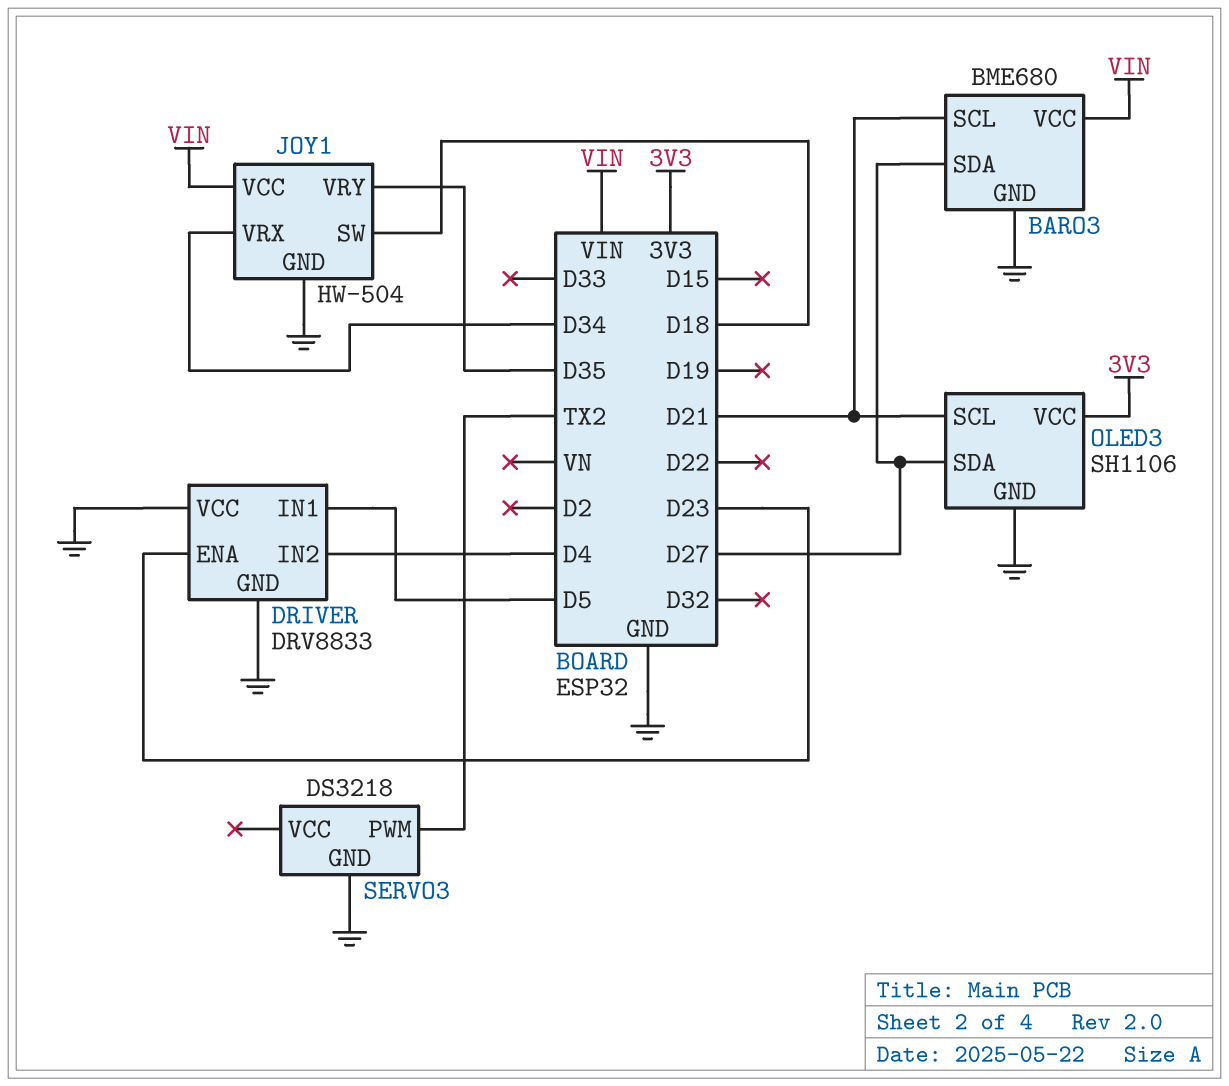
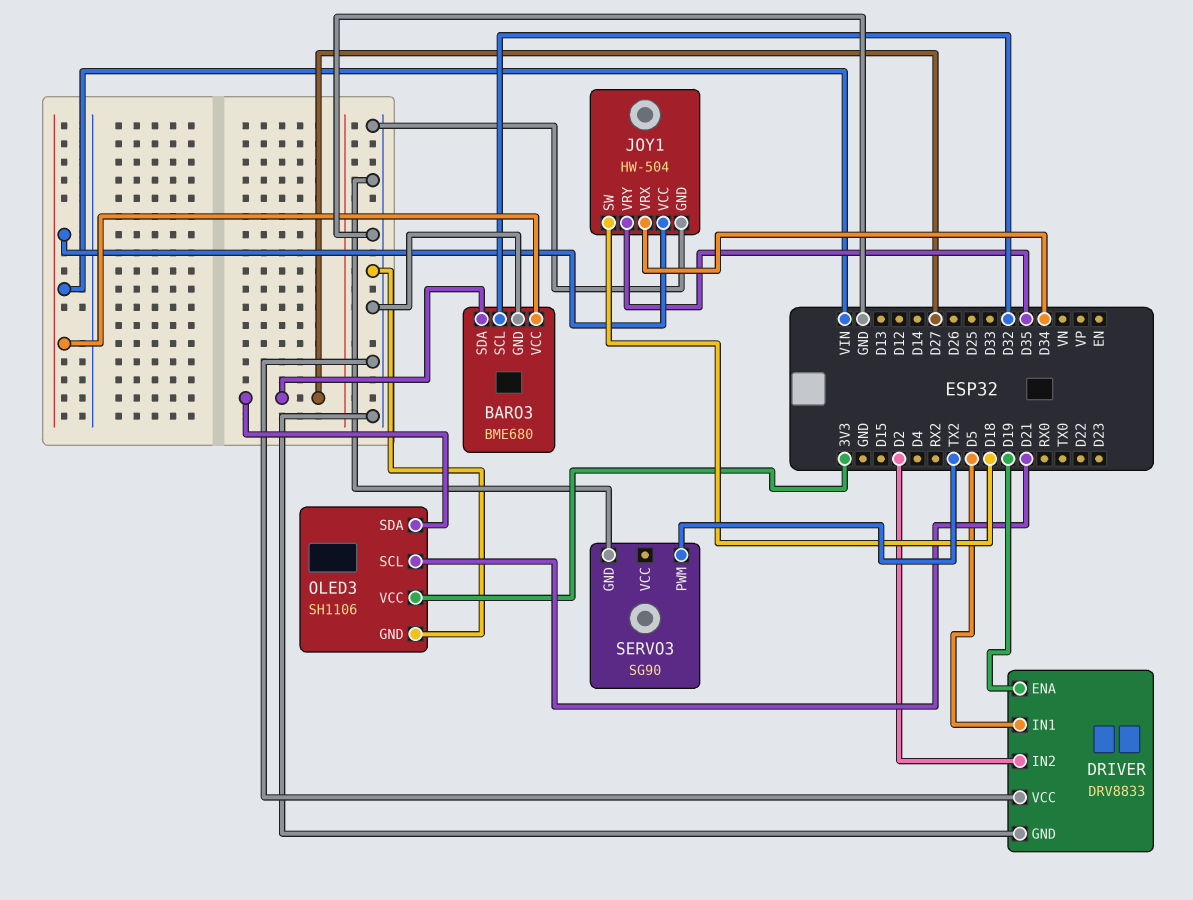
BARO3 pin SCL: D21 -> D32
DRIVER pin ENA: D23 -> D19
DRIVER pin IN2: D4 -> D2
SERVO3: DS3218 -> SG90

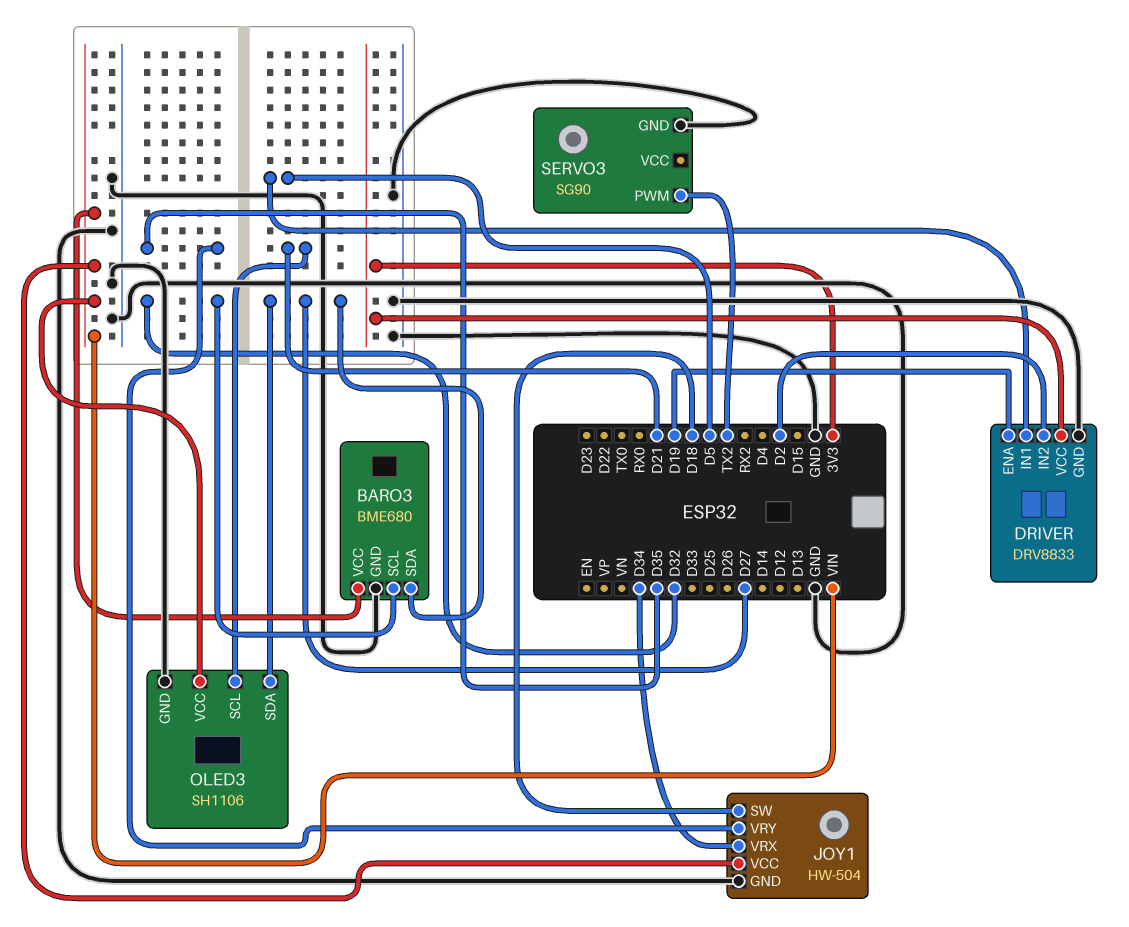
DRIVER pin VCC: GND -> 3V3
OLED3 pin VCC: 3V3 -> VIN

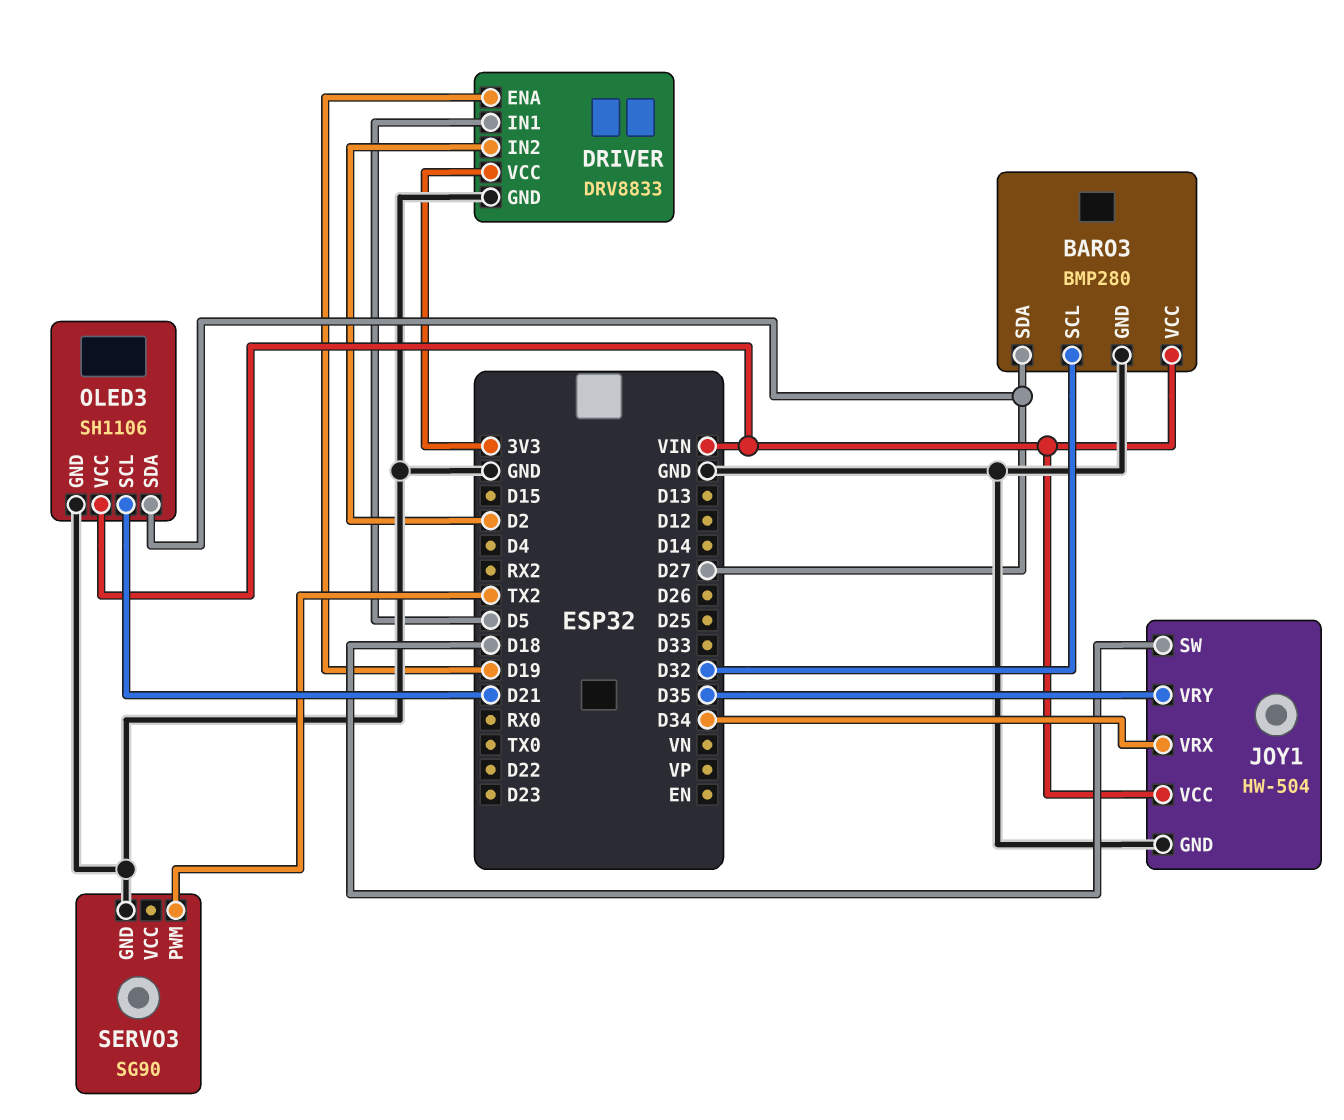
BARO3: BME680 -> BMP280

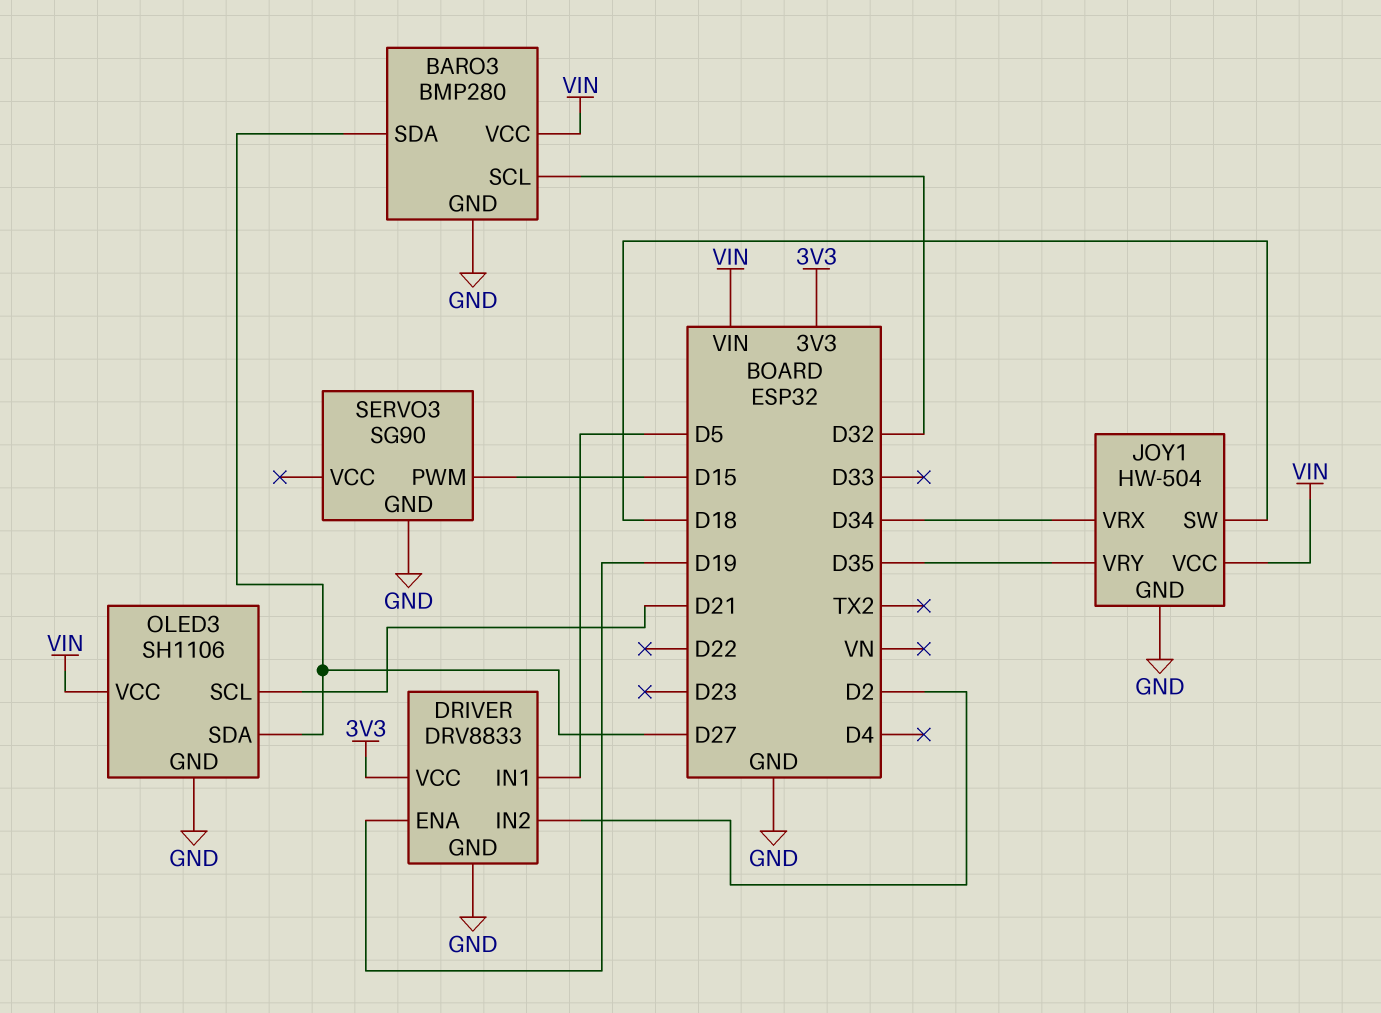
SERVO3 pin PWM: TX2 -> D15

